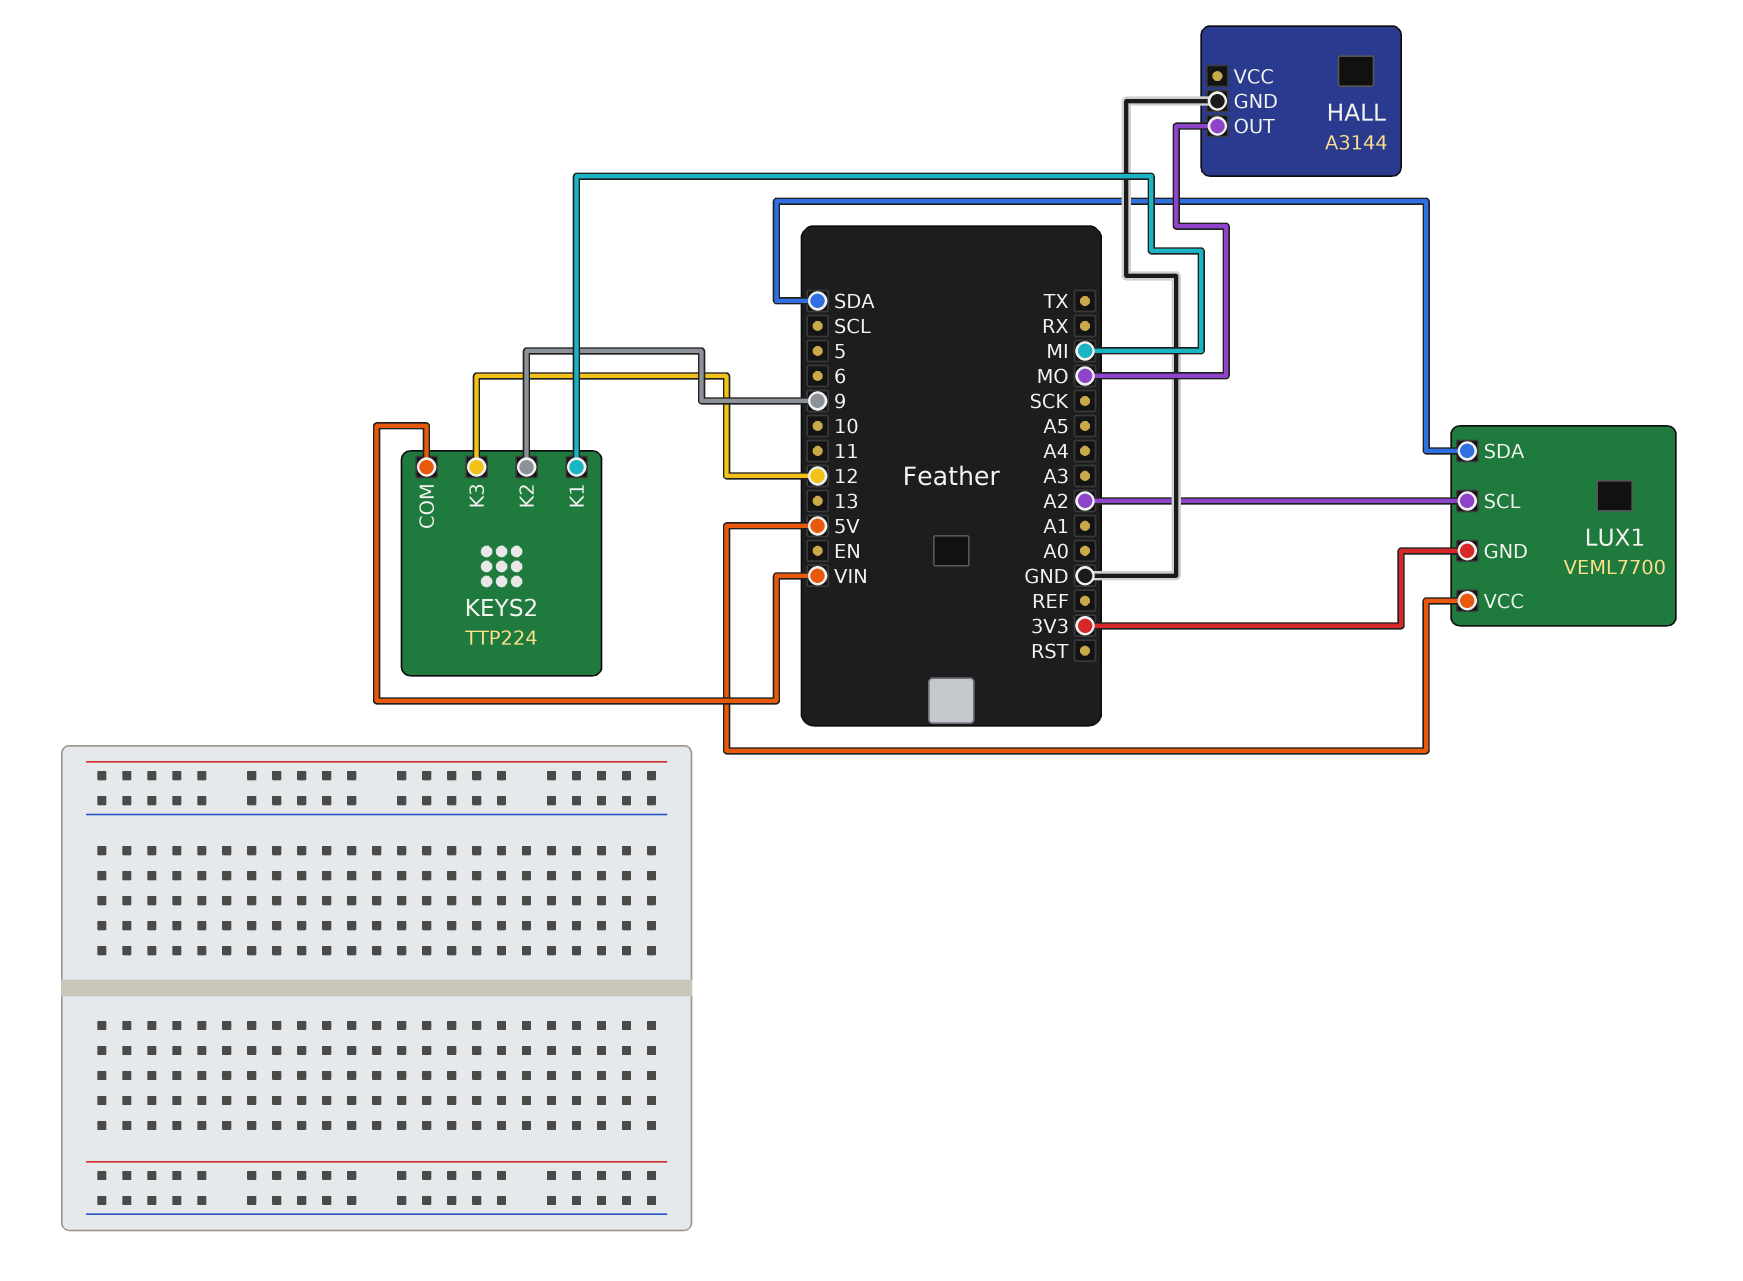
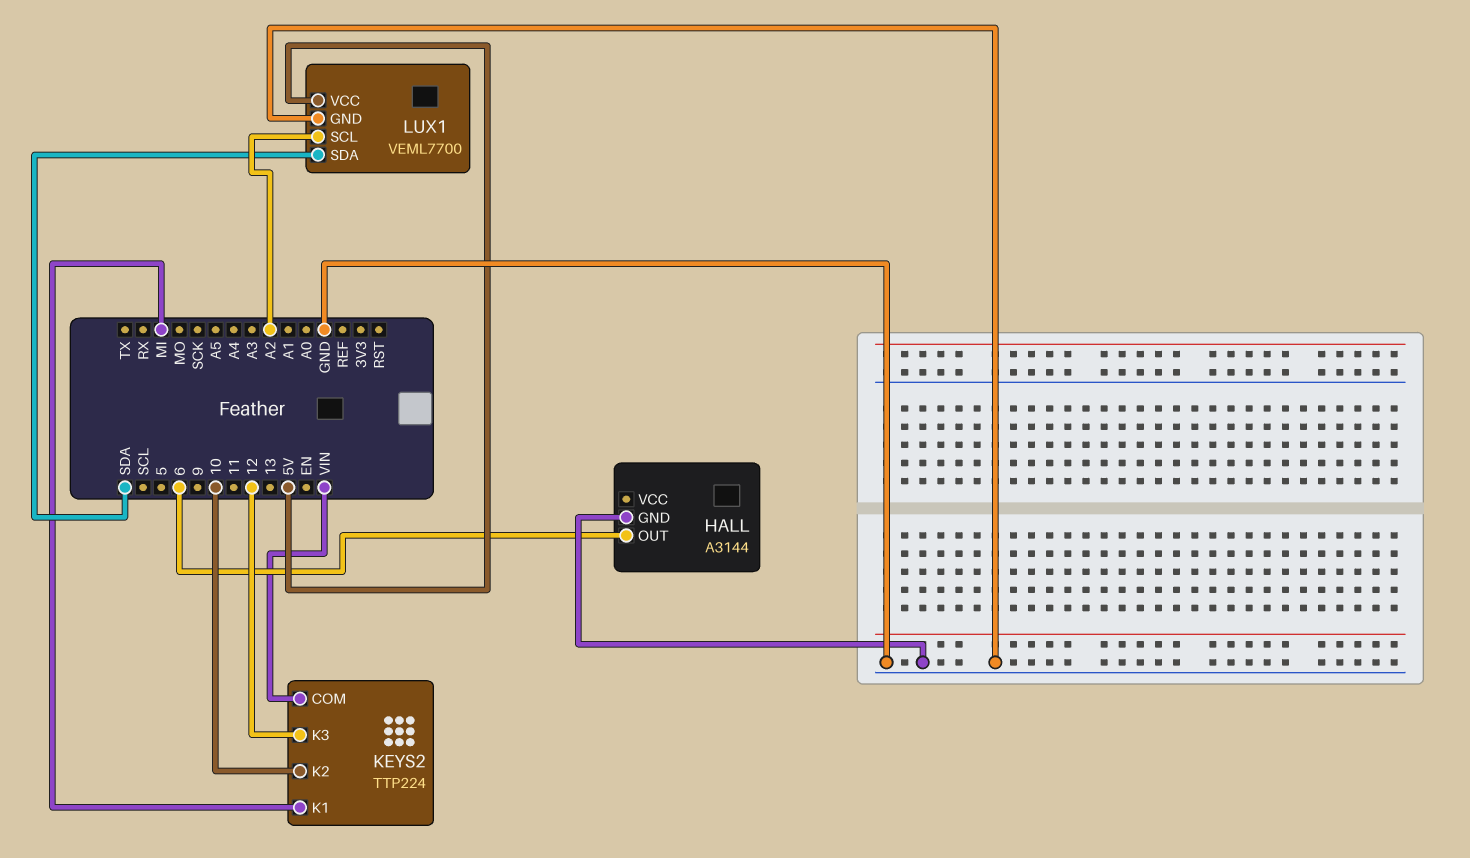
HALL pin OUT: MO -> 6
KEYS2 pin K2: 9 -> 10
LUX1 pin GND: 3V3 -> GND

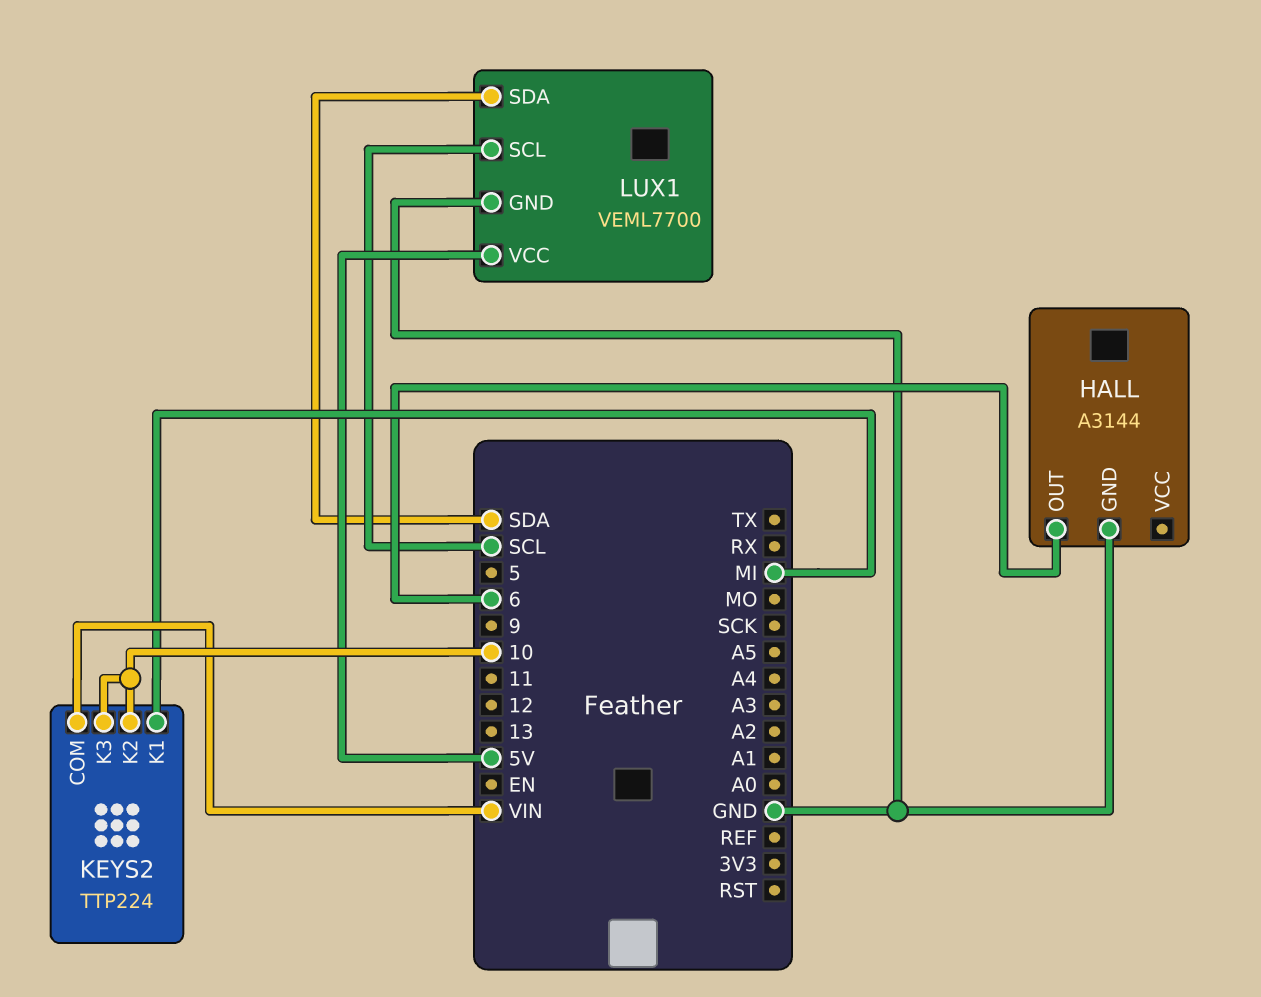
KEYS2 pin K3: 12 -> 10
LUX1 pin SCL: A2 -> SCL

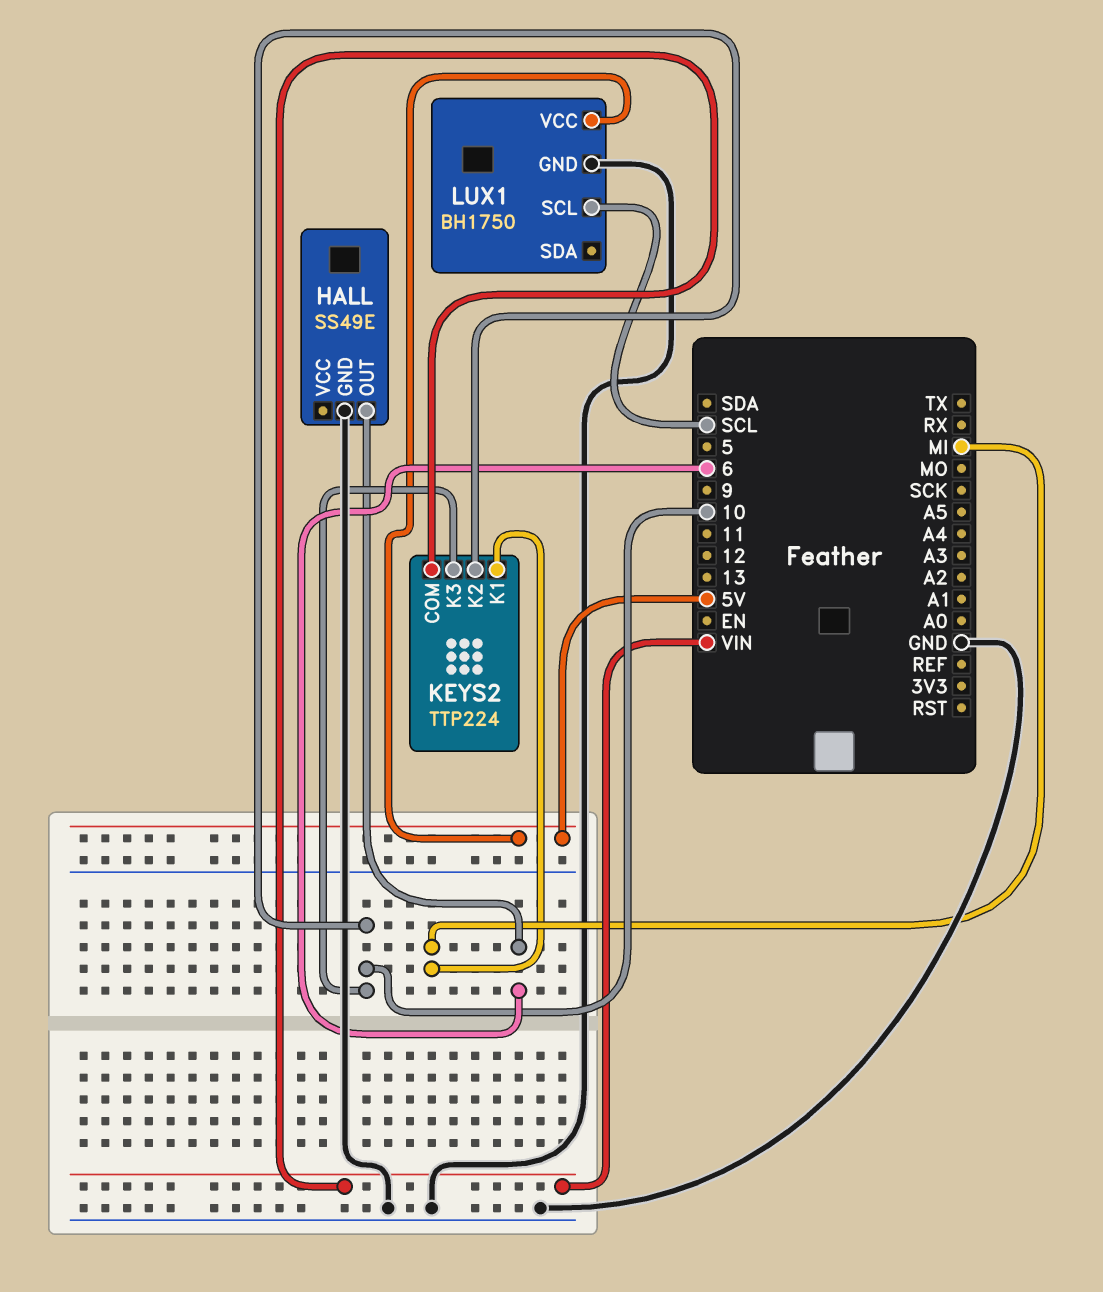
HALL: A3144 -> SS49E
LUX1: VEML7700 -> BH1750
LUX1 pin SDA: SDA -> none

